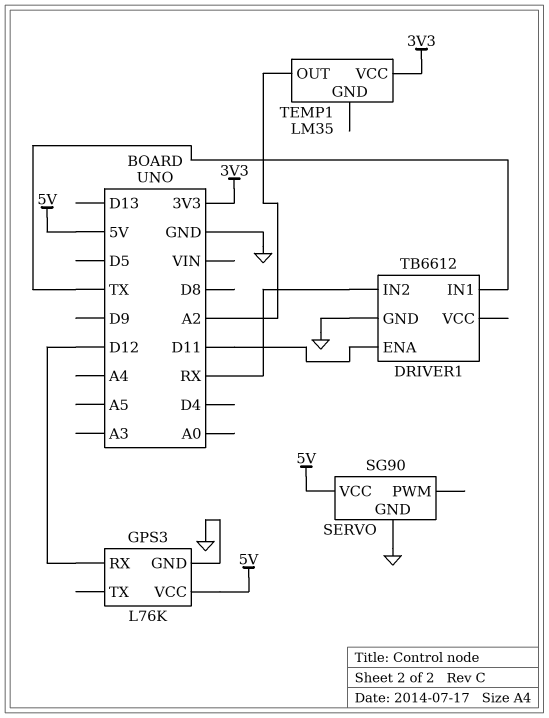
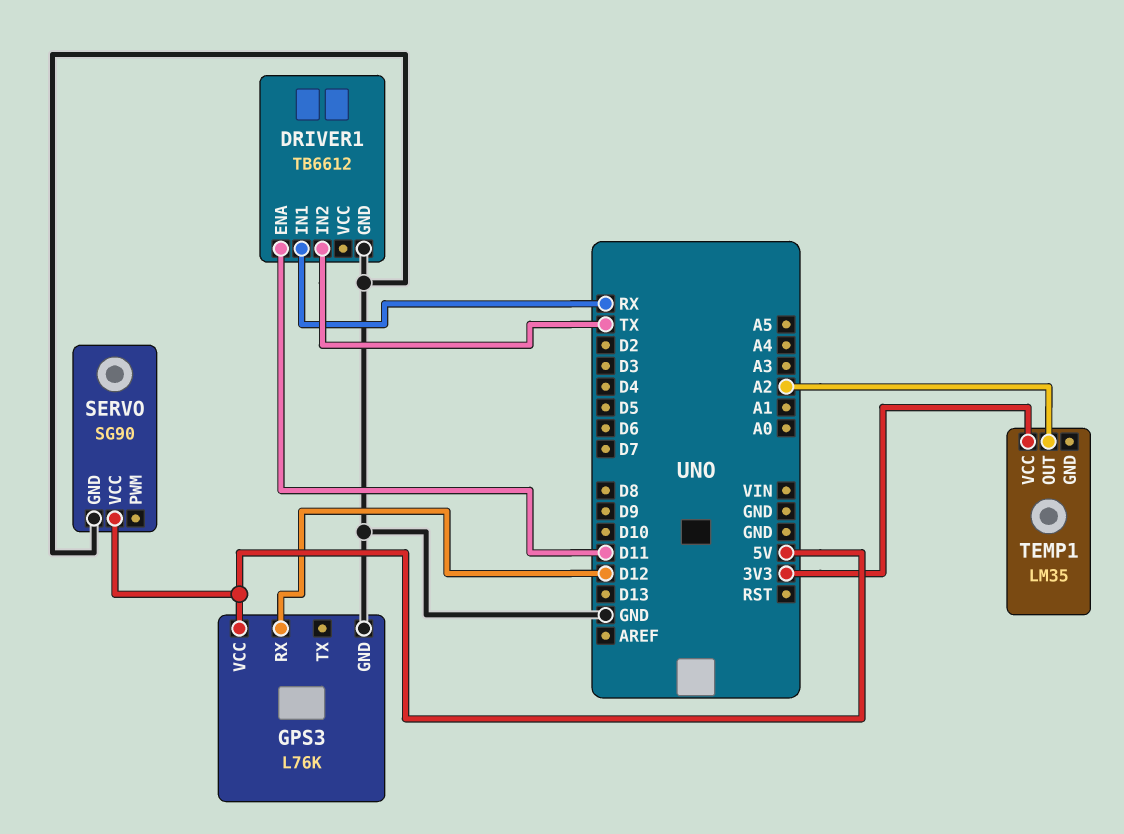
DRIVER1 pin IN1: TX -> RX
DRIVER1 pin IN2: RX -> TX

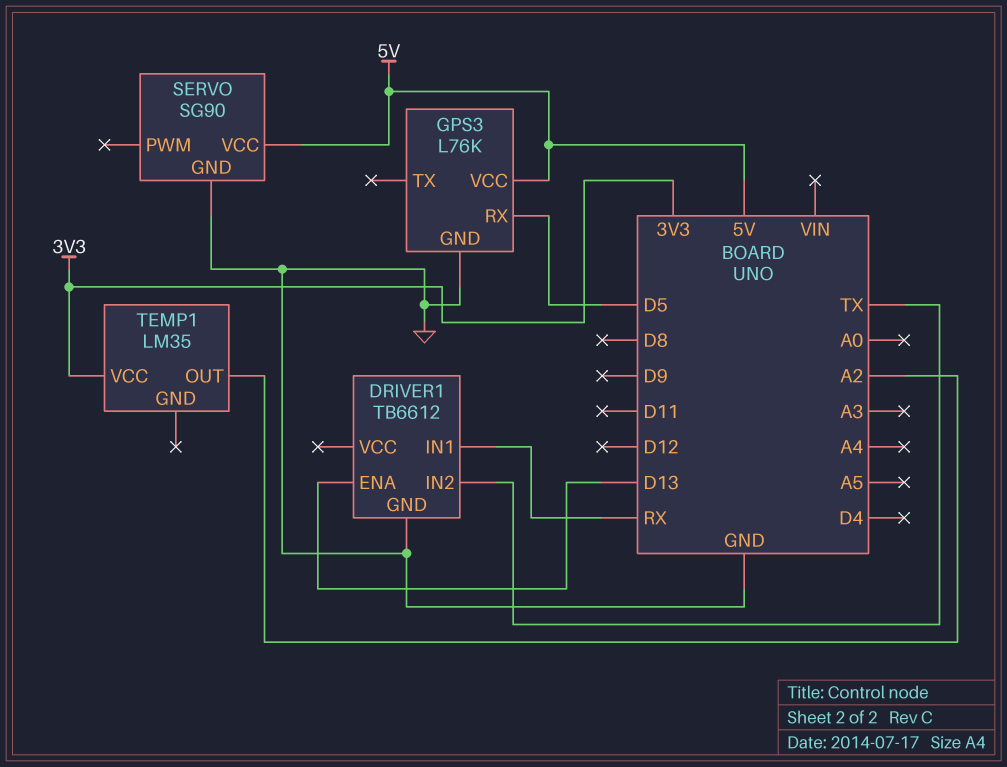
DRIVER1 pin ENA: D11 -> D13
GPS3 pin RX: D12 -> D5

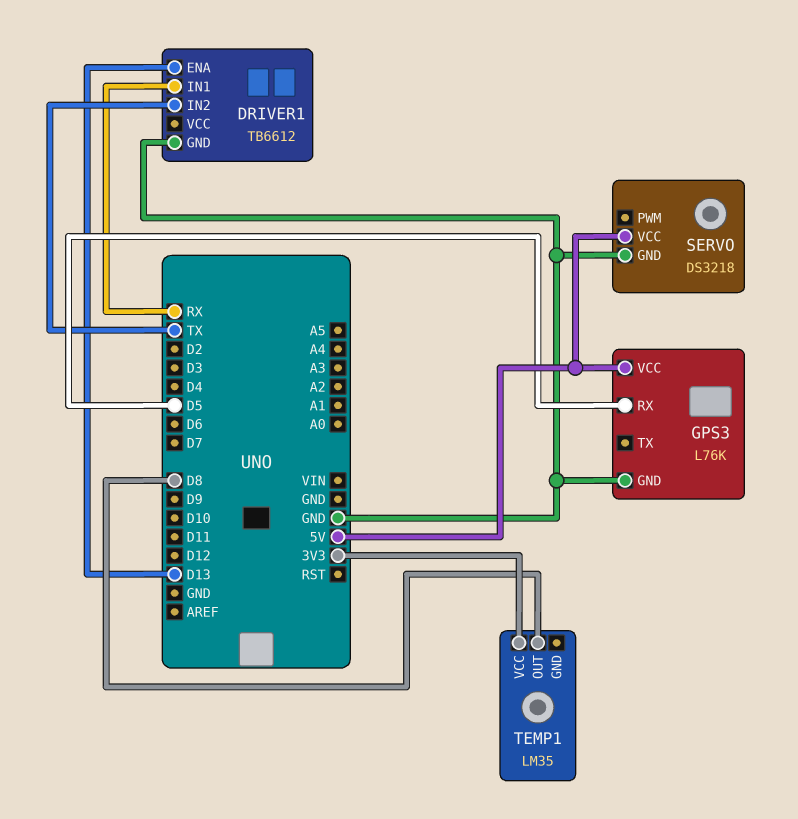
SERVO: SG90 -> DS3218
TEMP1 pin OUT: A2 -> D8

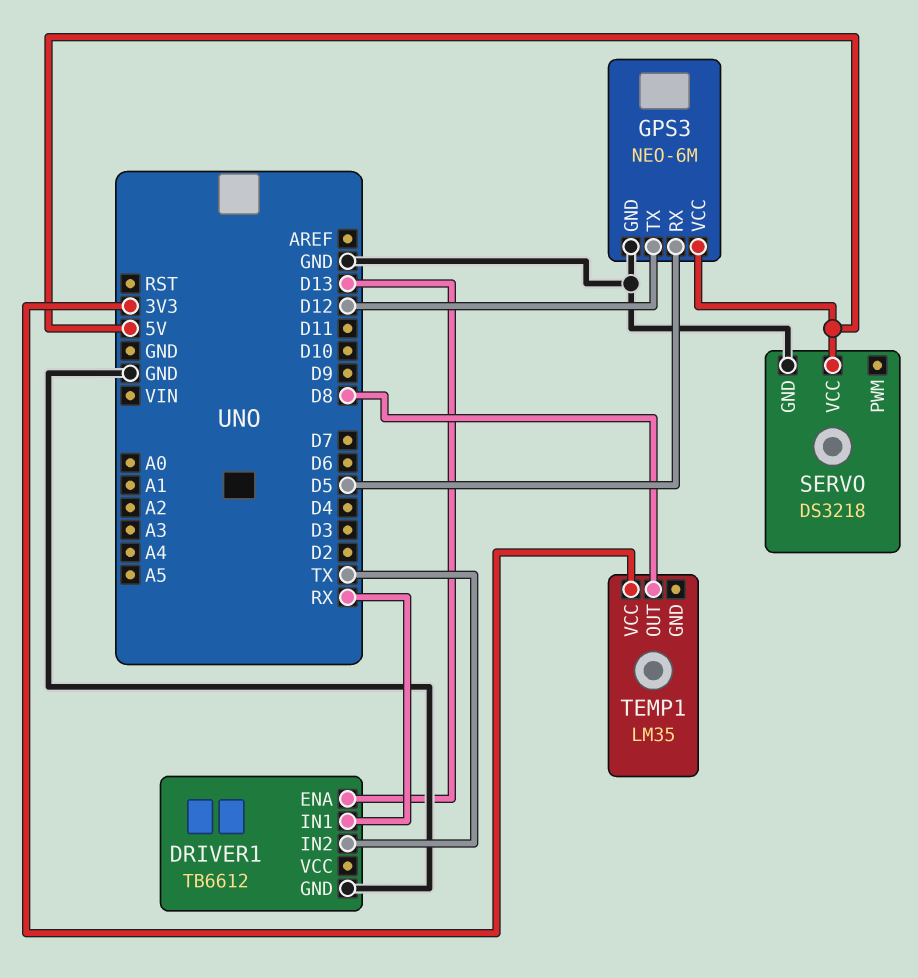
GPS3: L76K -> NEO-6M
GPS3 pin TX: none -> D12

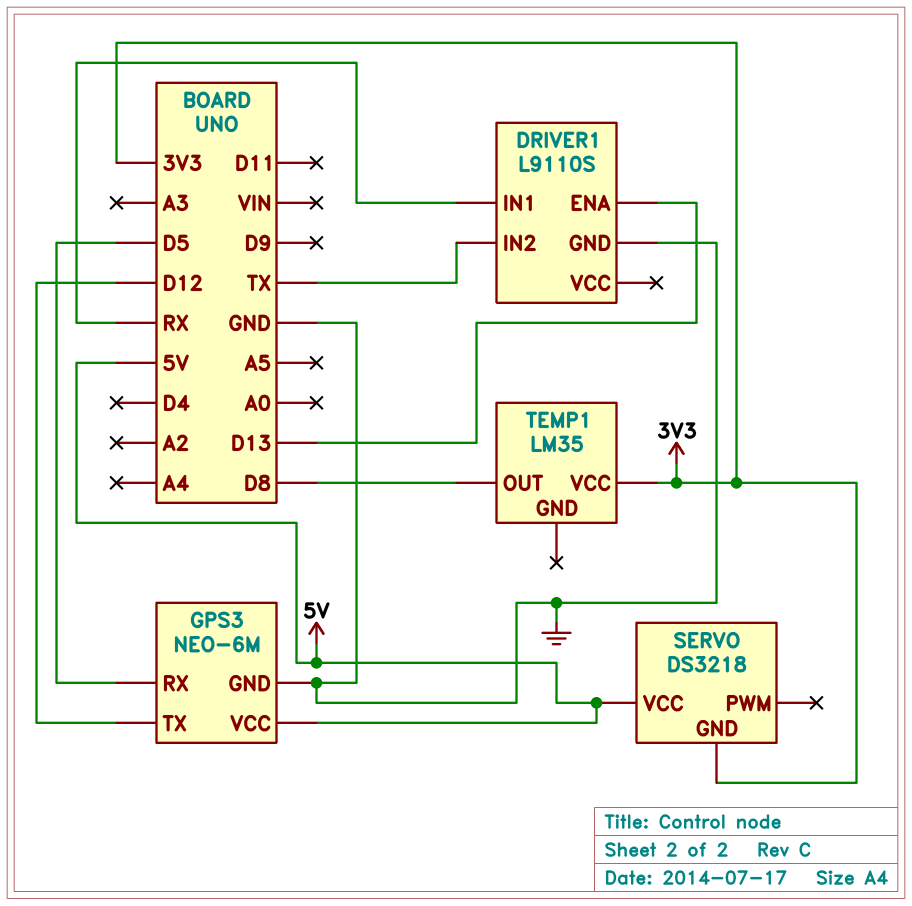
DRIVER1: TB6612 -> L9110S
SERVO pin GND: GND -> 3V3

